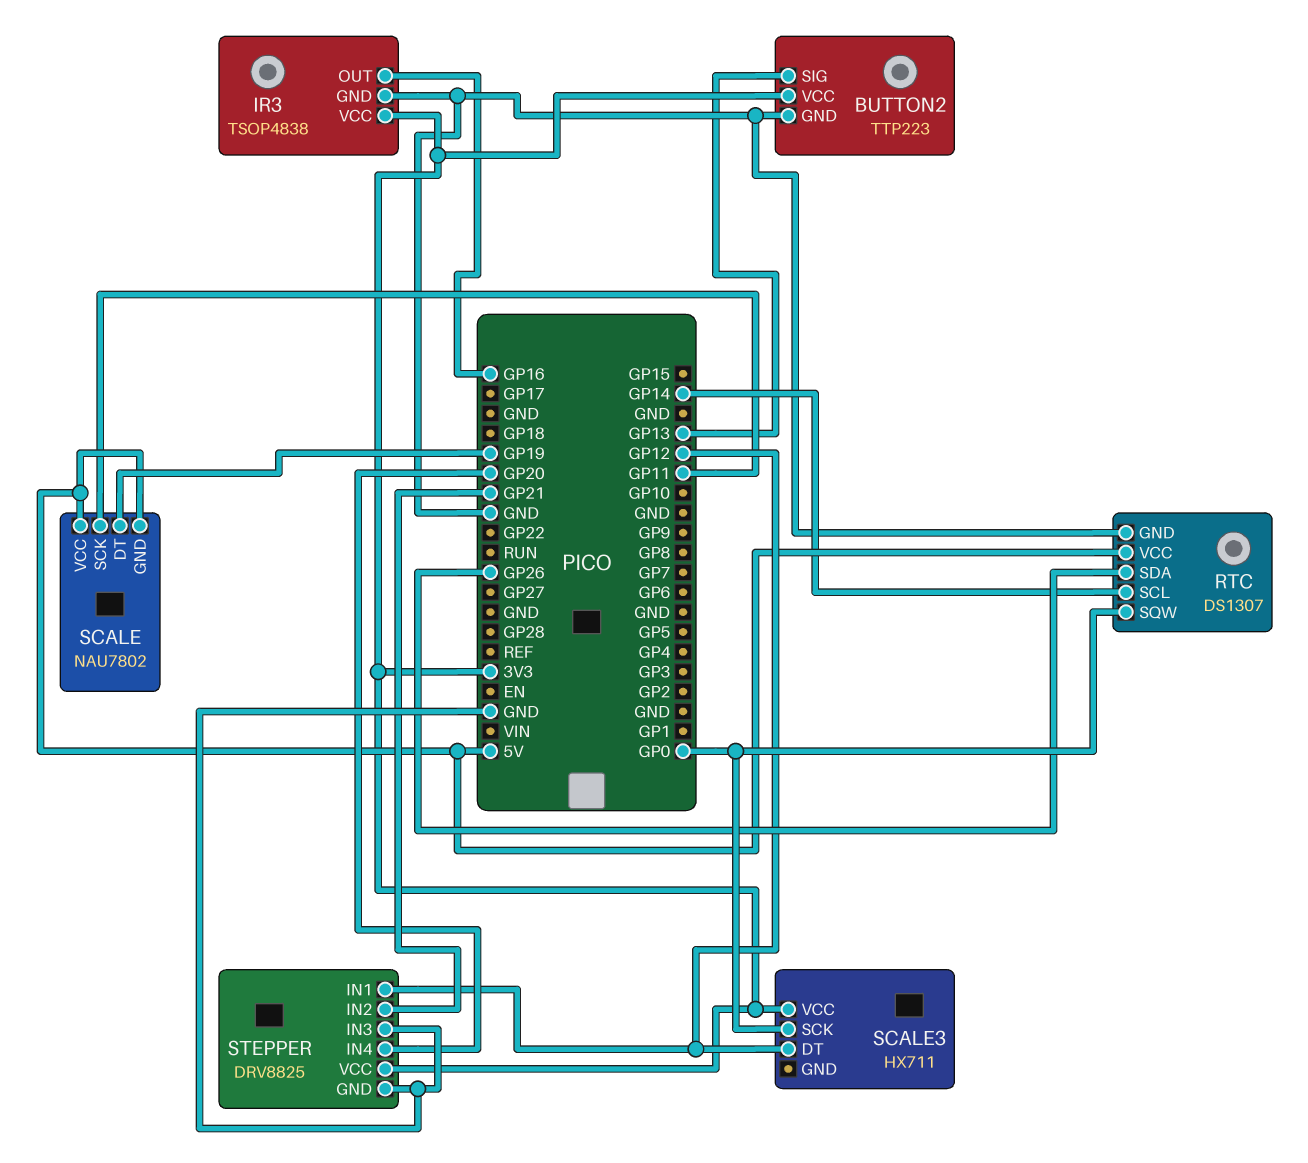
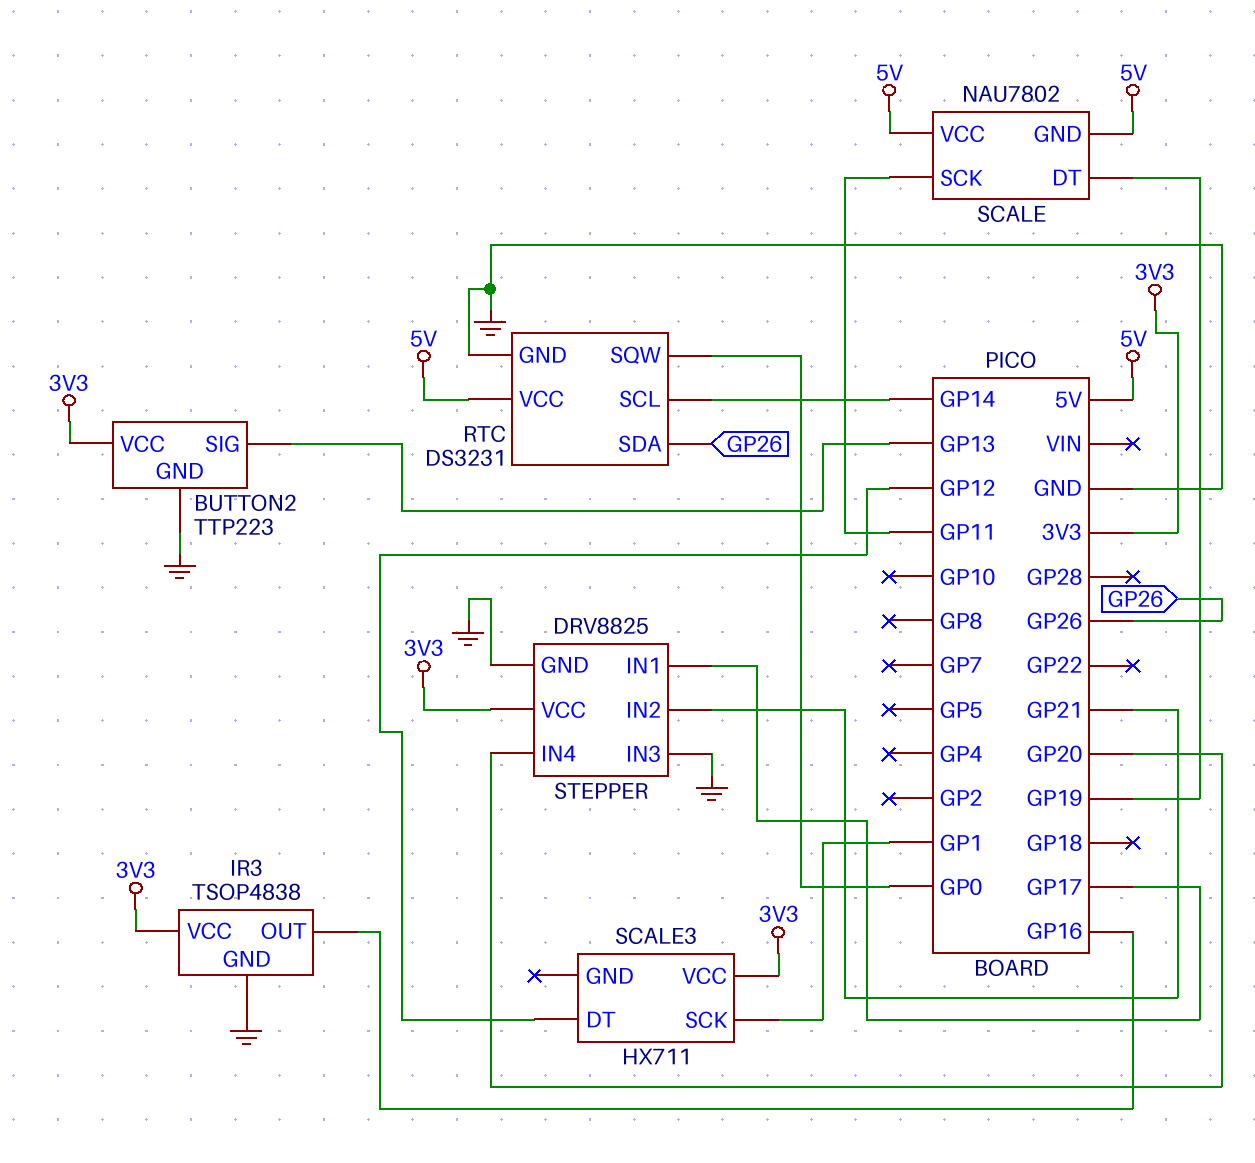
RTC: DS1307 -> DS3231
SCALE3 pin SCK: GP0 -> GP1
STEPPER pin IN1: GP12 -> GP17

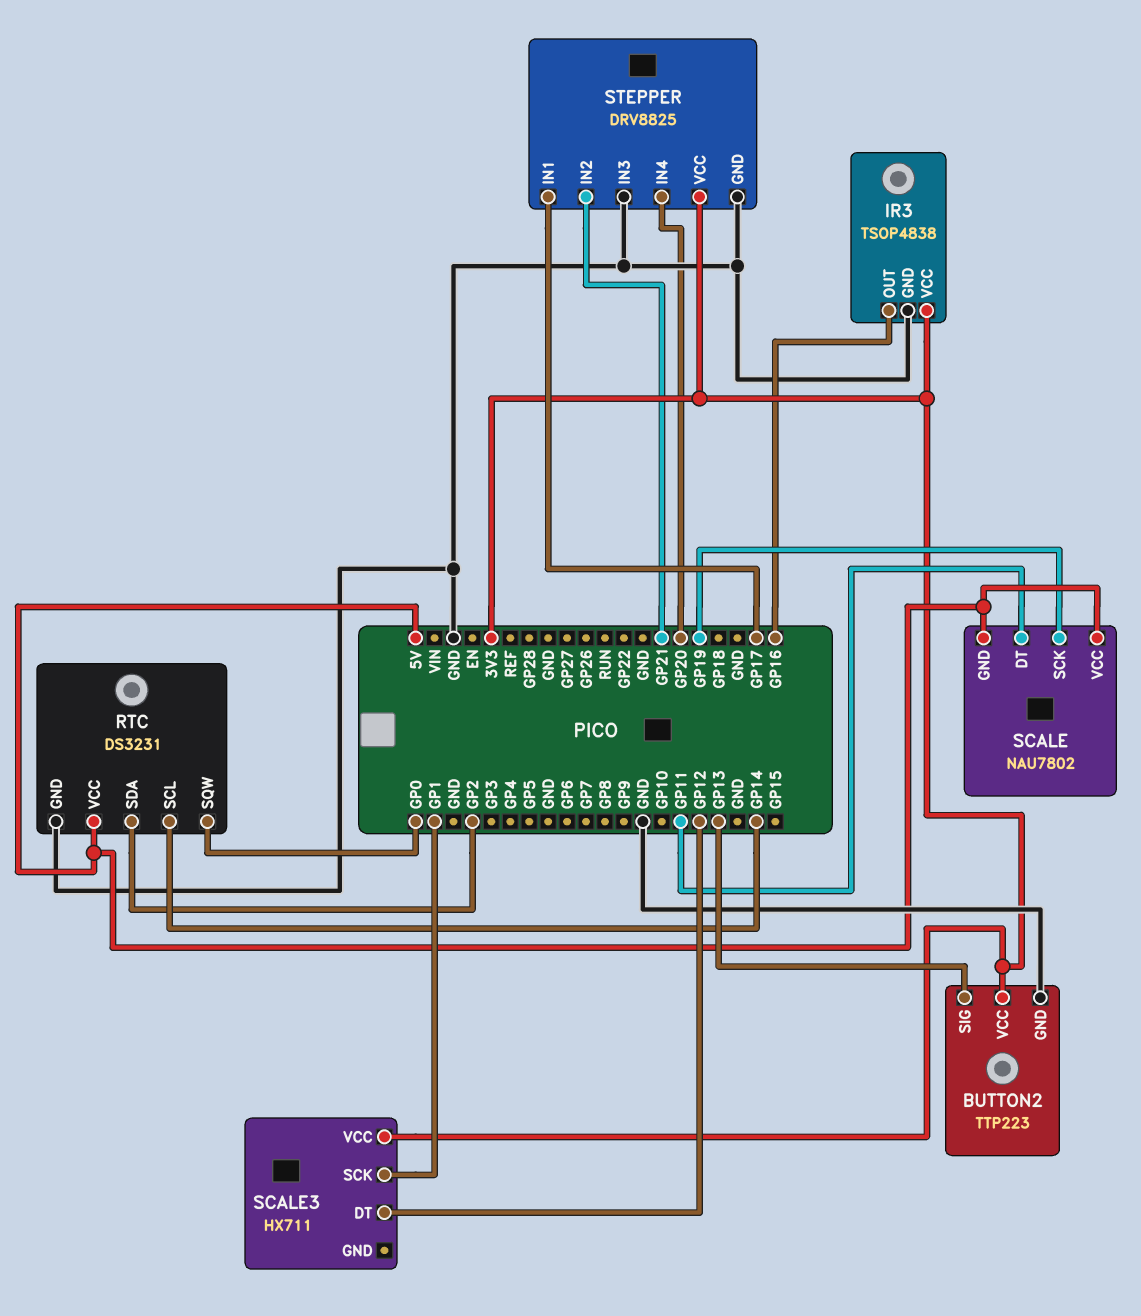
RTC pin SDA: GP26 -> GP2
SCALE pin DT: GP19 -> GP11
SCALE pin SCK: GP11 -> GP19

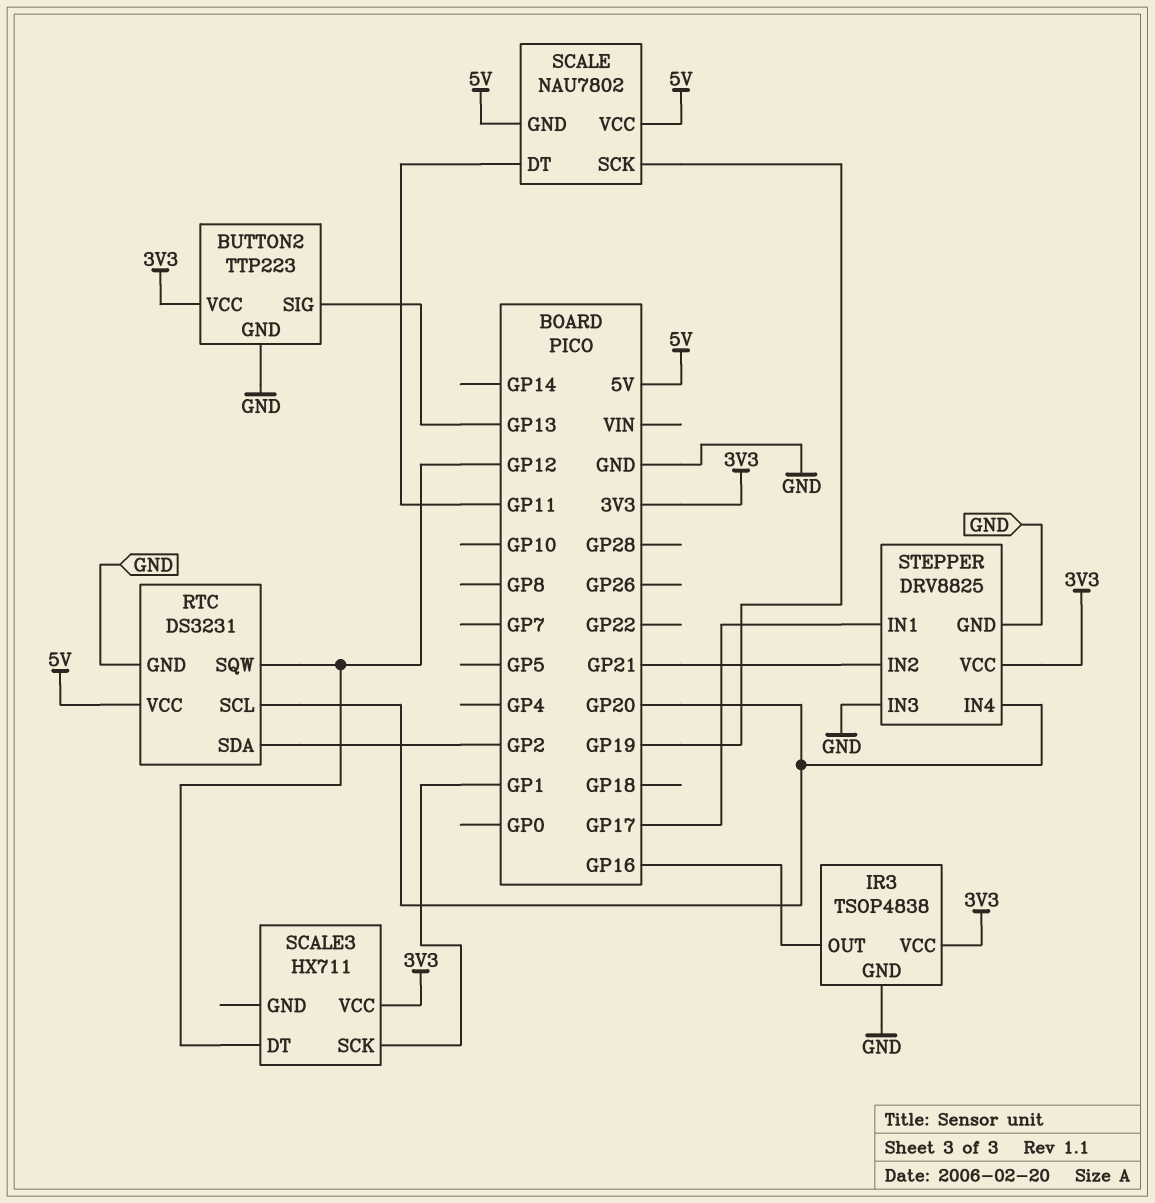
RTC pin SCL: GP14 -> GP20
RTC pin SQW: GP0 -> GP12

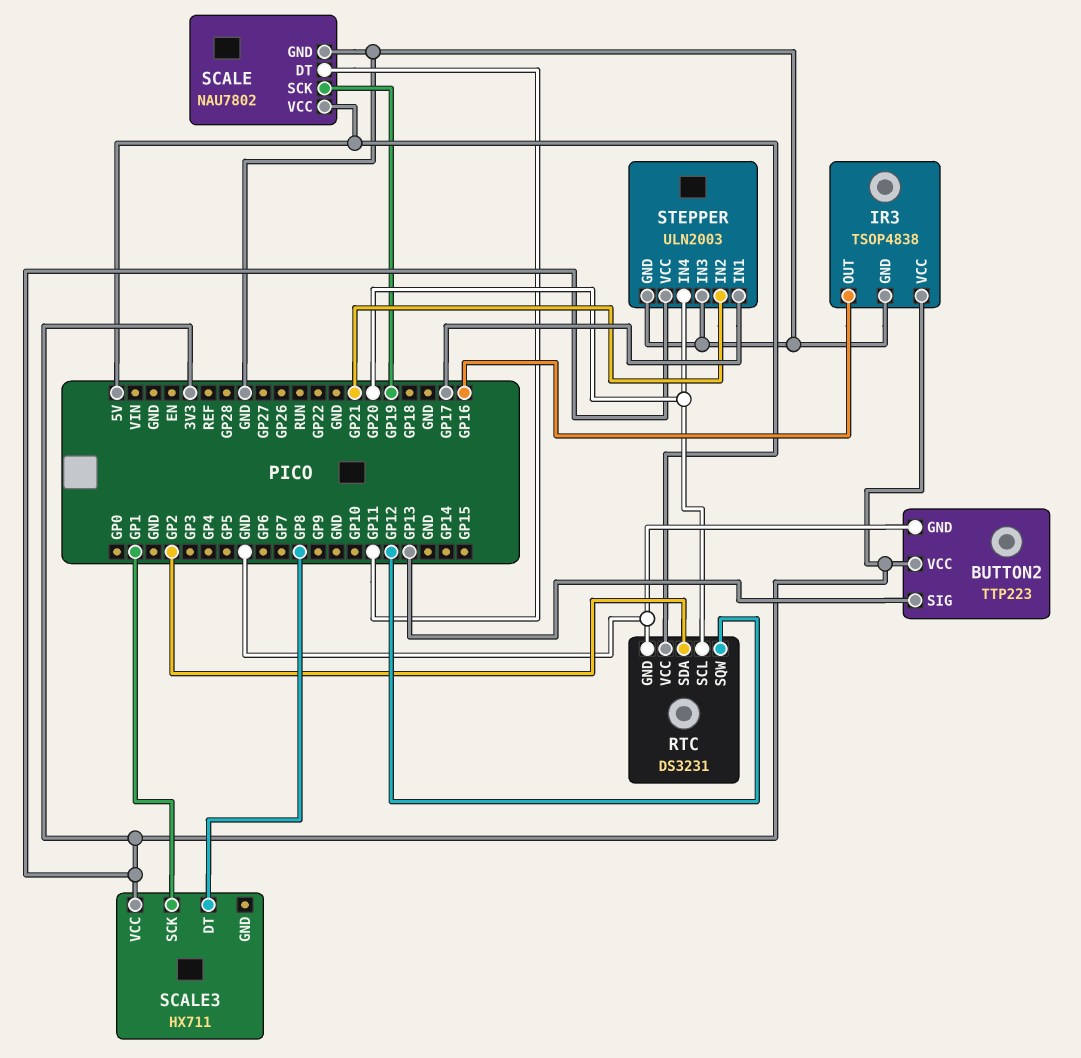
SCALE pin GND: 5V -> GND
SCALE3 pin DT: GP12 -> GP8
STEPPER: DRV8825 -> ULN2003

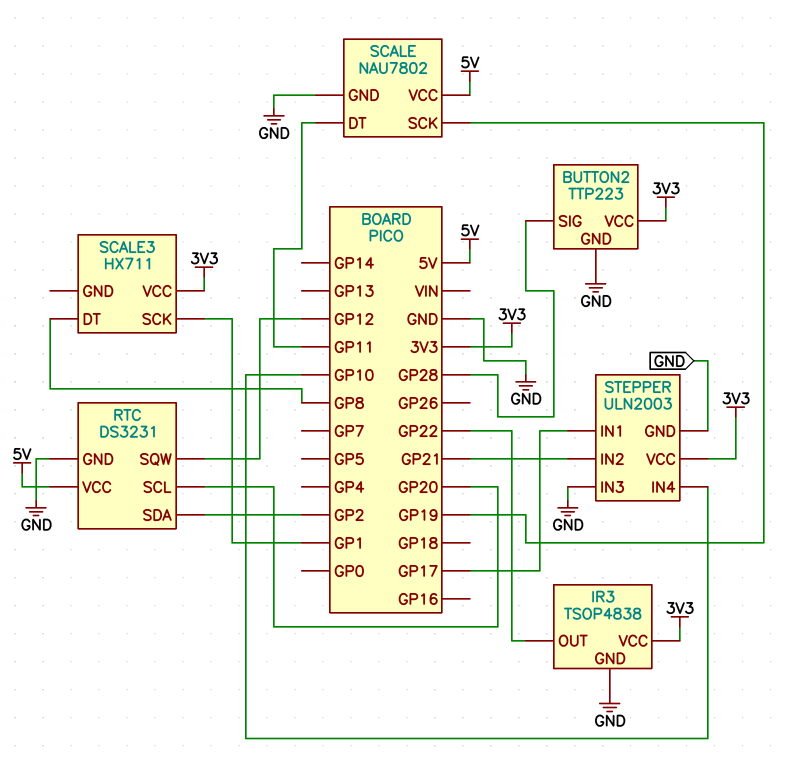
BUTTON2 pin SIG: GP13 -> GP28
IR3 pin OUT: GP16 -> GP22
STEPPER pin IN4: GP20 -> GP10

